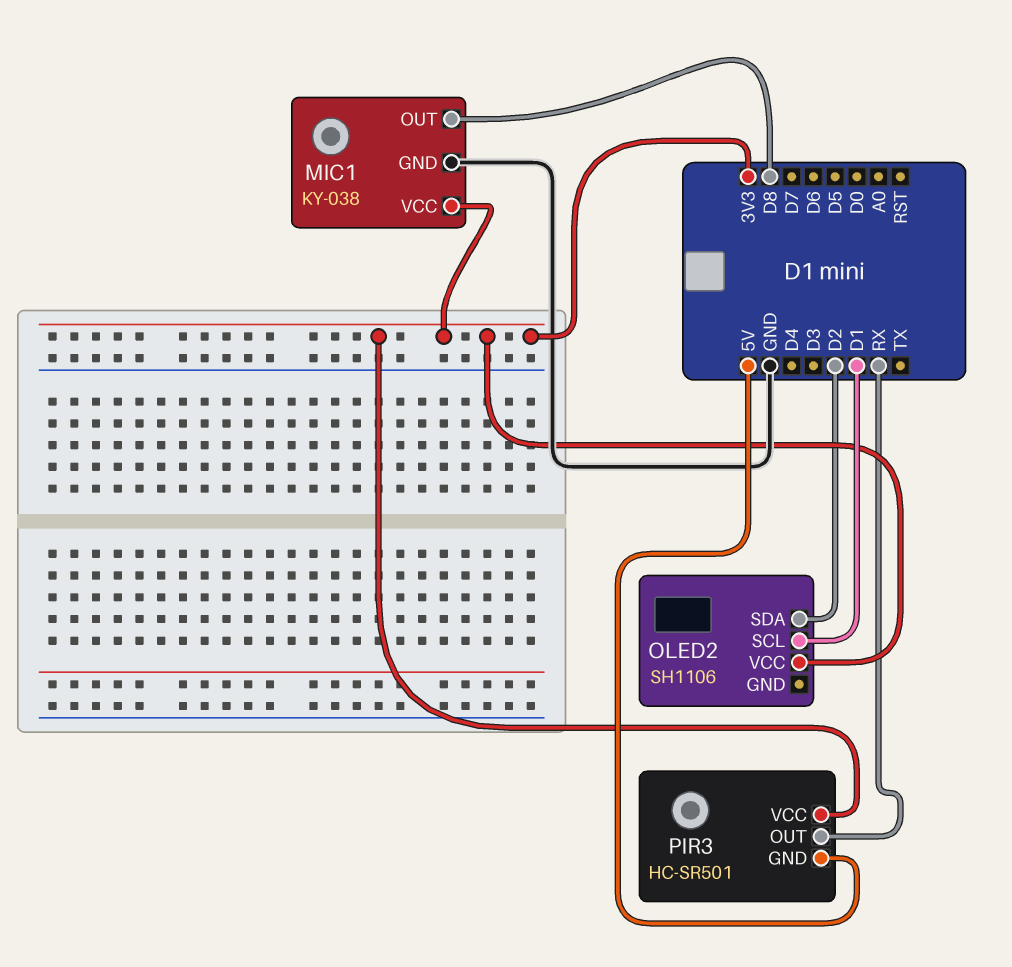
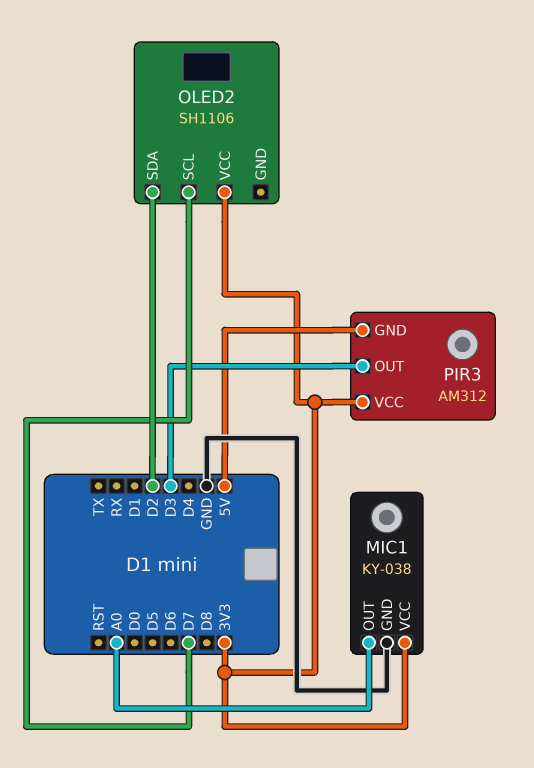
MIC1 pin OUT: D8 -> A0
OLED2 pin SCL: D1 -> D7
PIR3: HC-SR501 -> AM312
PIR3 pin OUT: RX -> D3

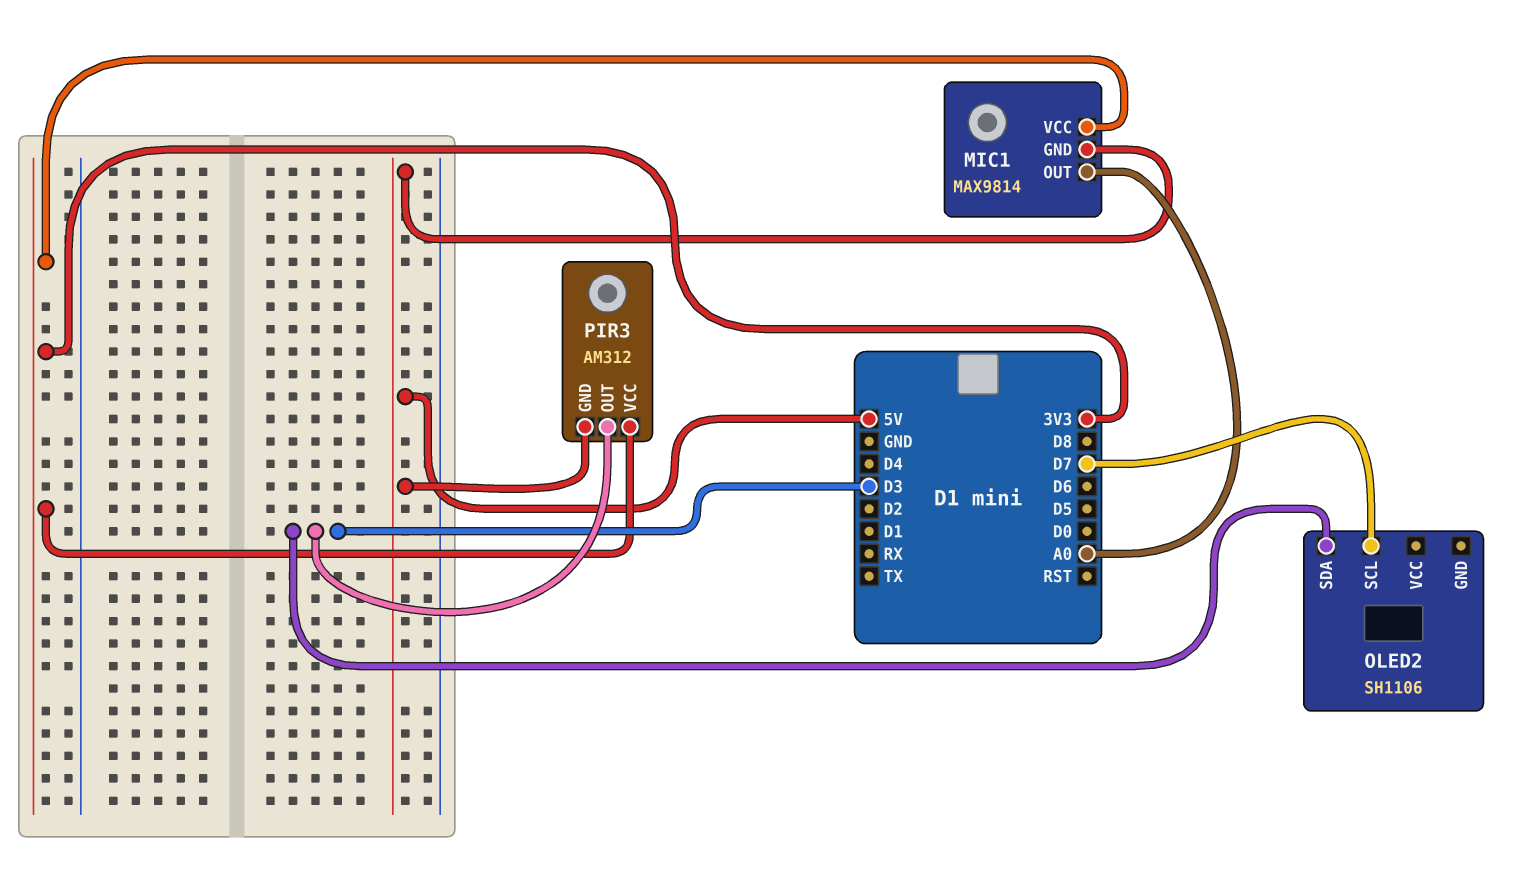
MIC1: KY-038 -> MAX9814
MIC1 pin GND: GND -> 5V
OLED2 pin SDA: D2 -> D3
OLED2 pin VCC: 3V3 -> none

